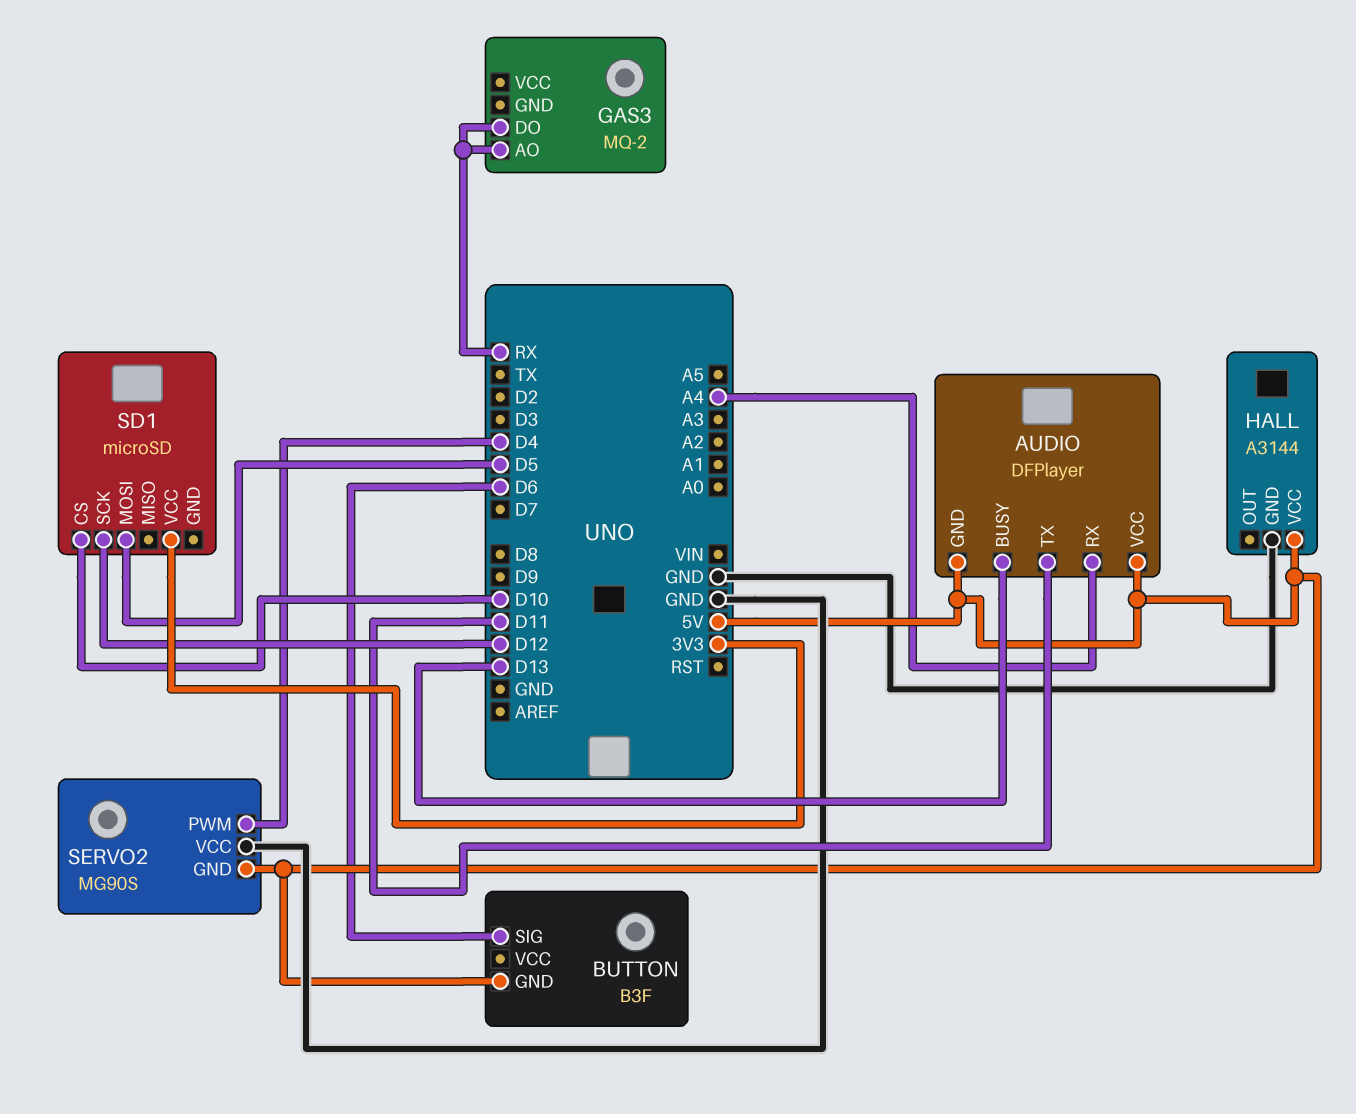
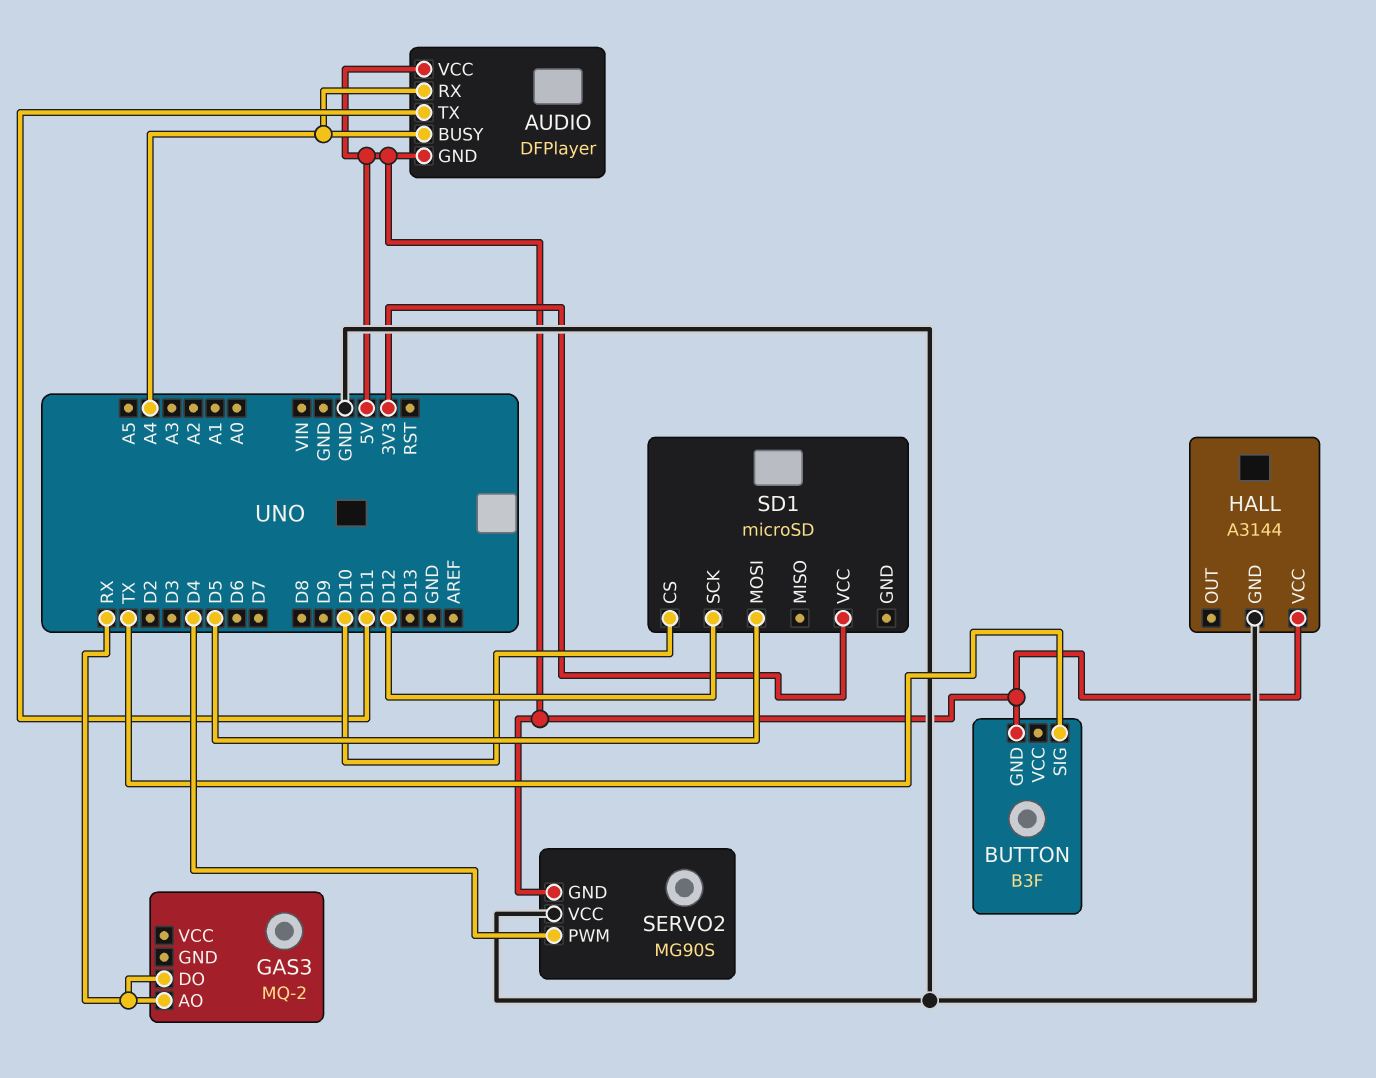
AUDIO pin BUSY: D13 -> A4
BUTTON pin SIG: D6 -> TX

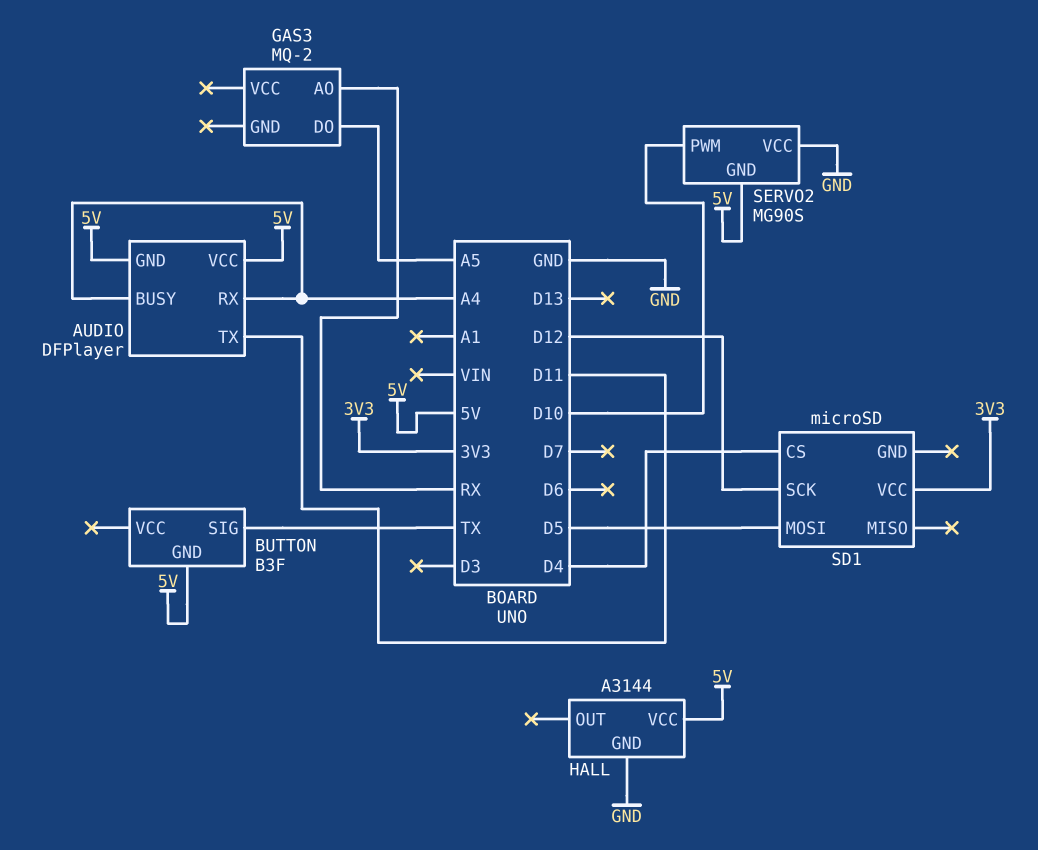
GAS3 pin DO: RX -> A5
SD1 pin CS: D10 -> D4
SERVO2 pin PWM: D4 -> D10

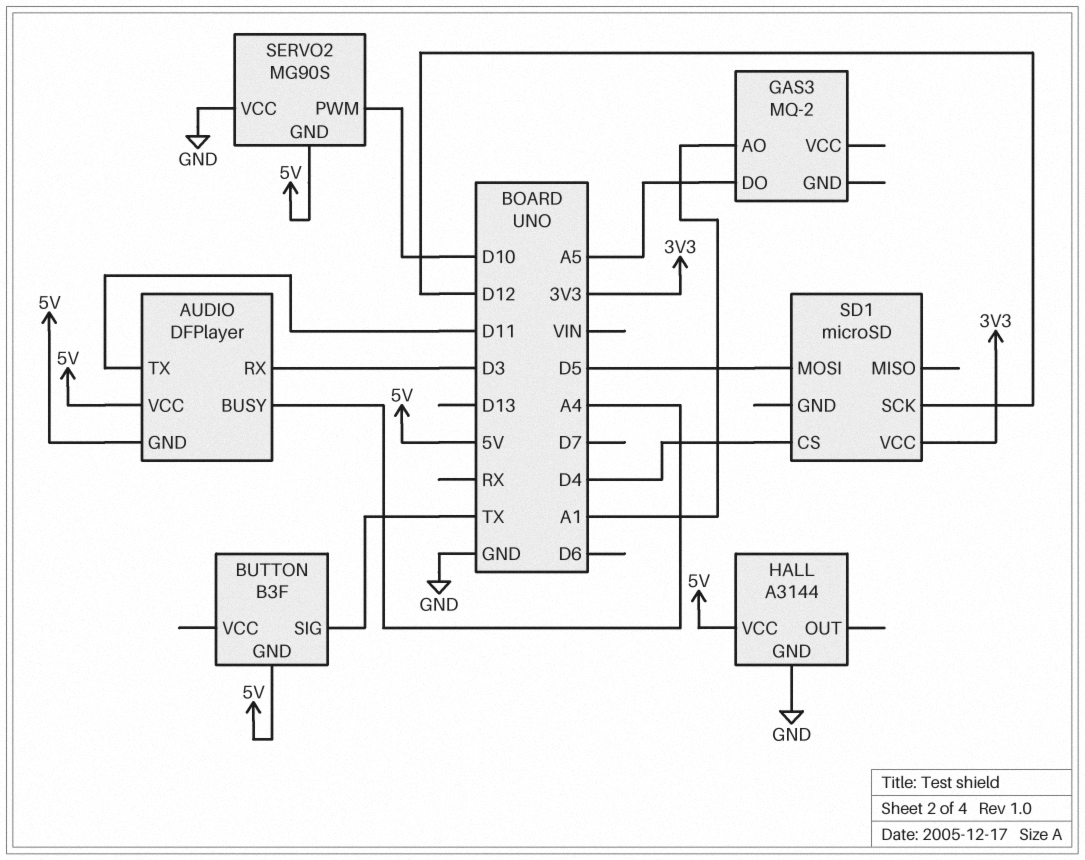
AUDIO pin RX: A4 -> D3
GAS3 pin AO: RX -> A1

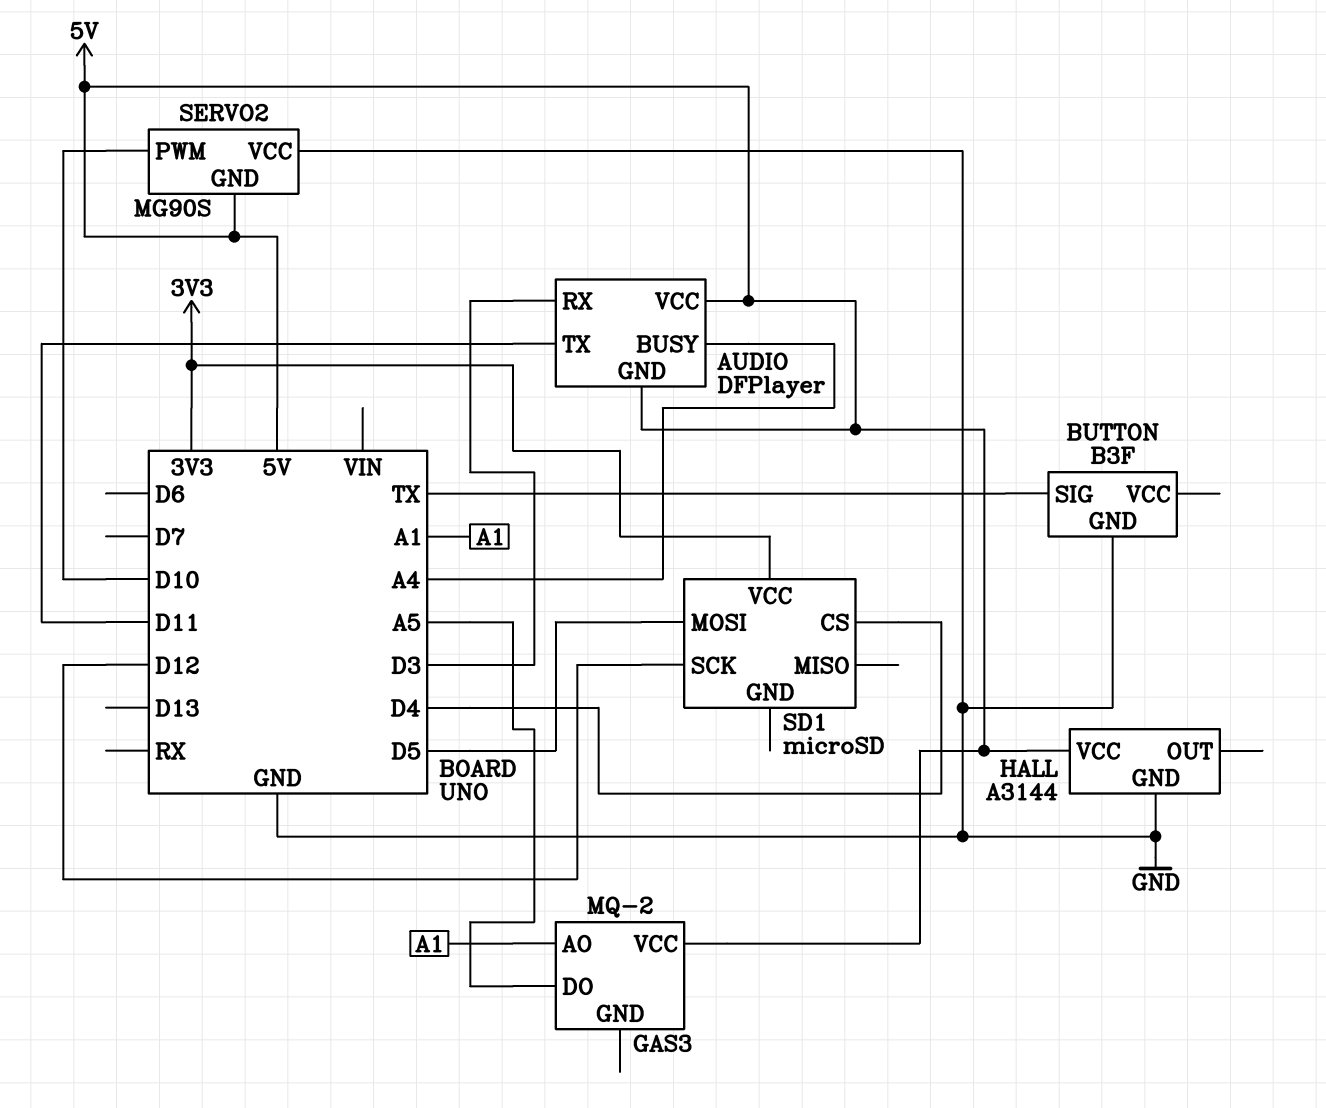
BUTTON pin GND: 5V -> GND
GAS3 pin VCC: none -> 5V

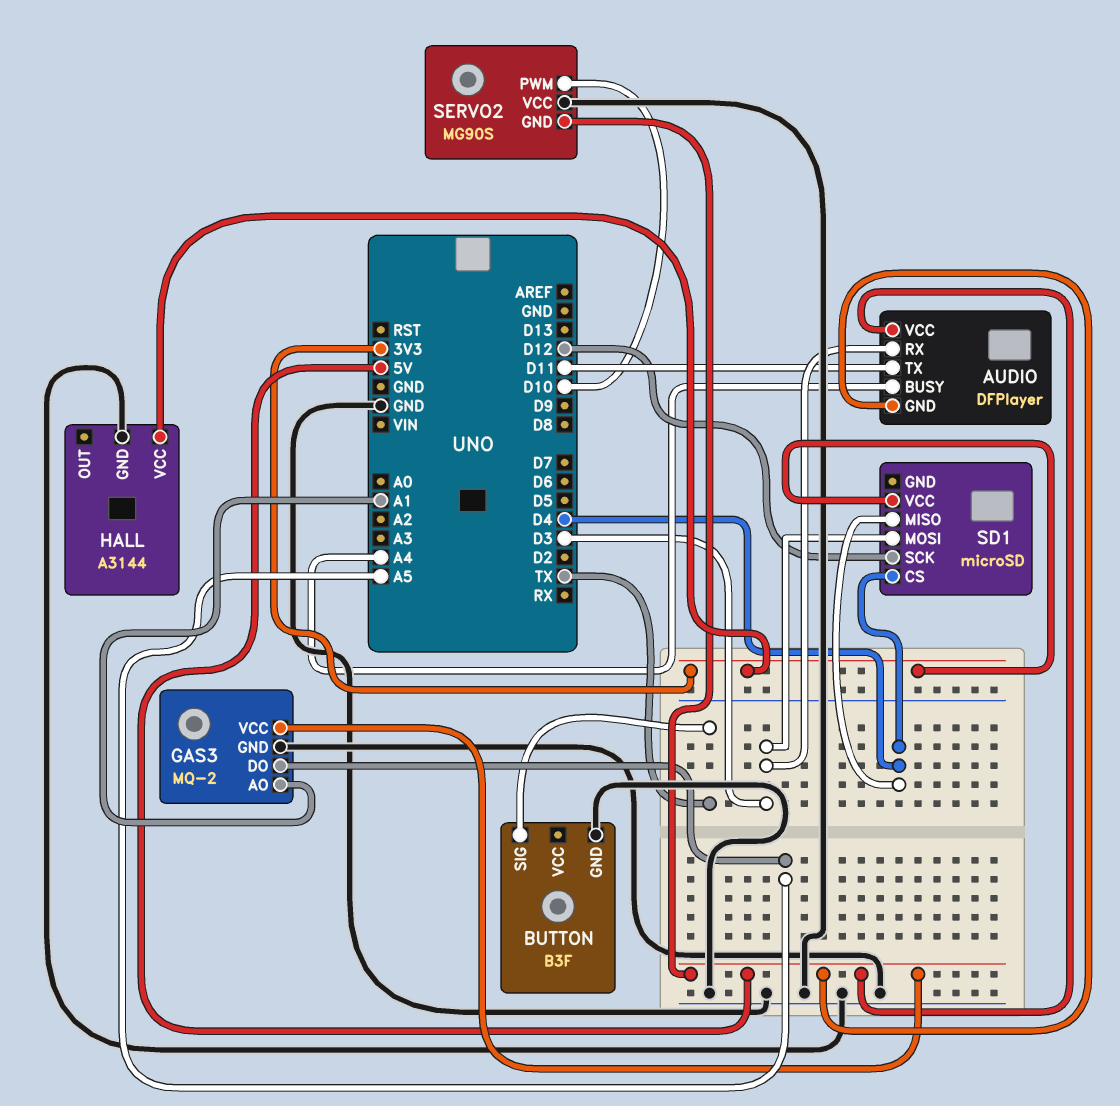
GAS3 pin GND: none -> GND
HALL pin VCC: 5V -> 3V3
SD1 pin MISO: none -> D4
SD1 pin MOSI: D5 -> D3

